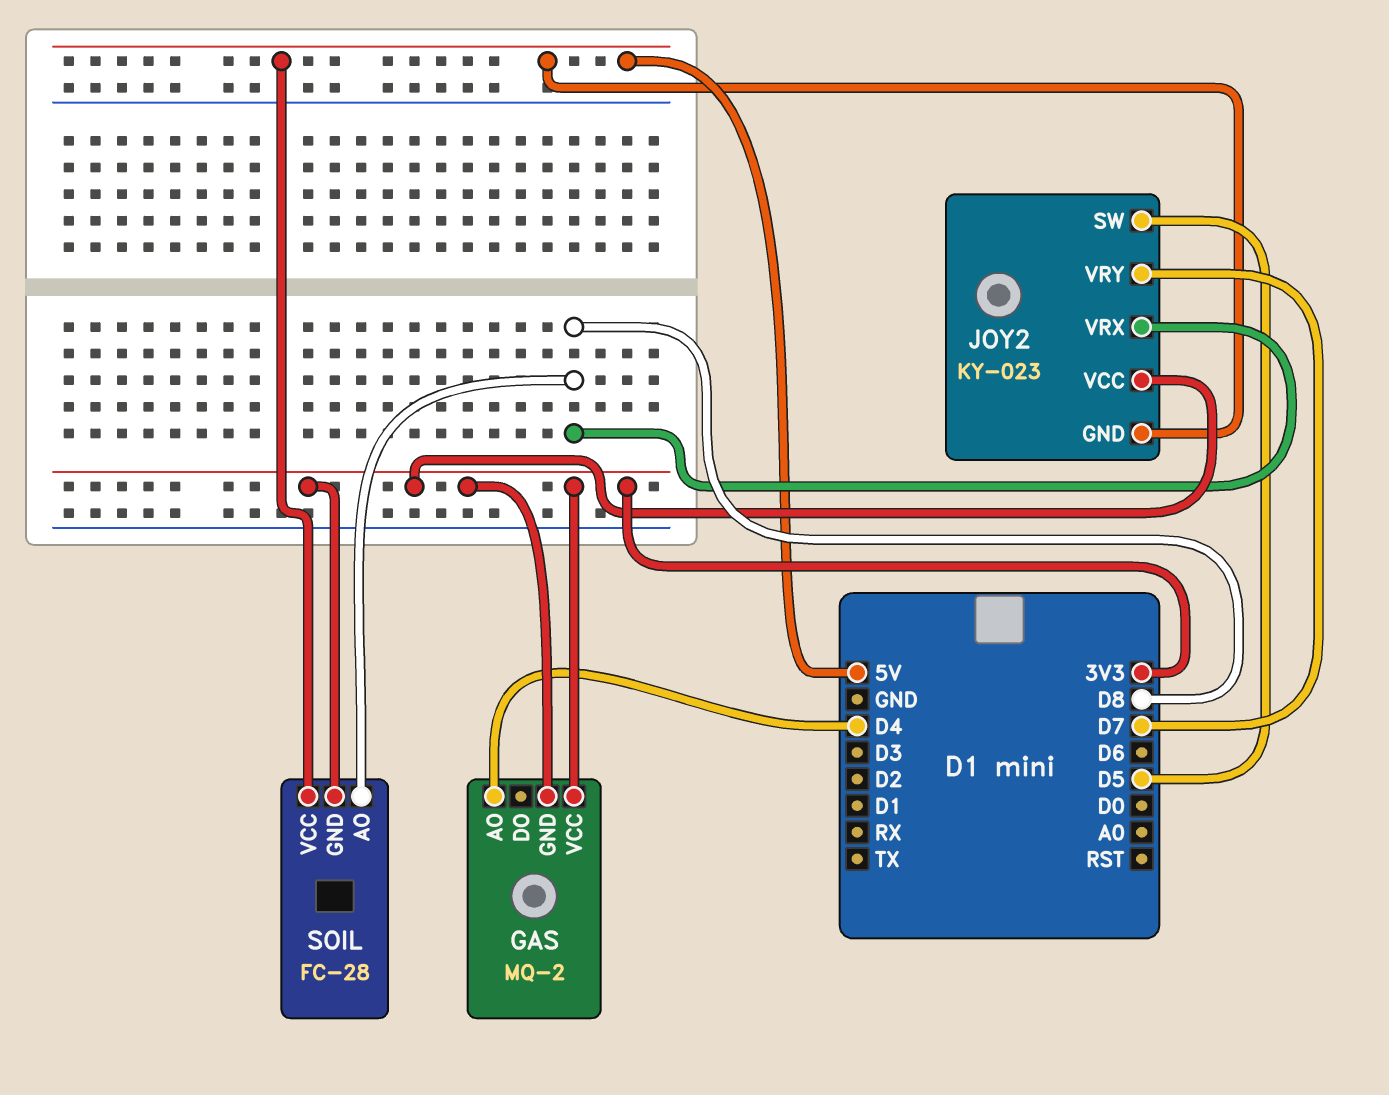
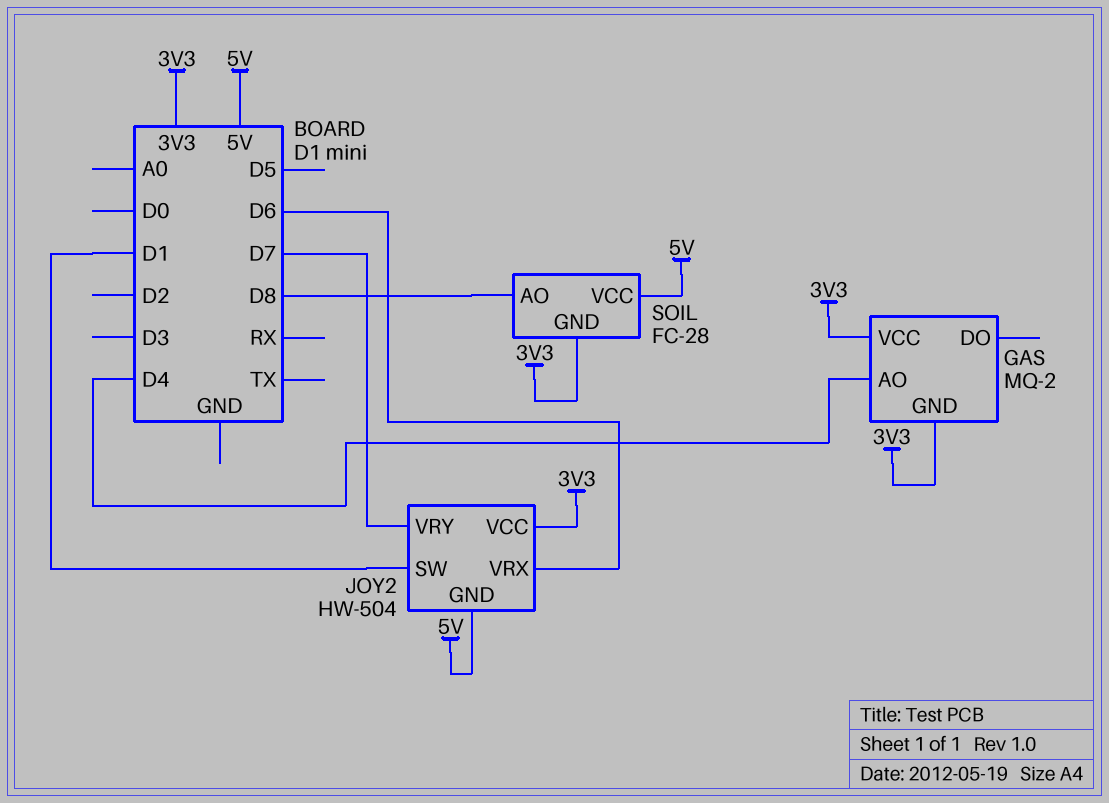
JOY2: KY-023 -> HW-504
JOY2 pin SW: D5 -> D1
JOY2 pin VRX: D8 -> D6

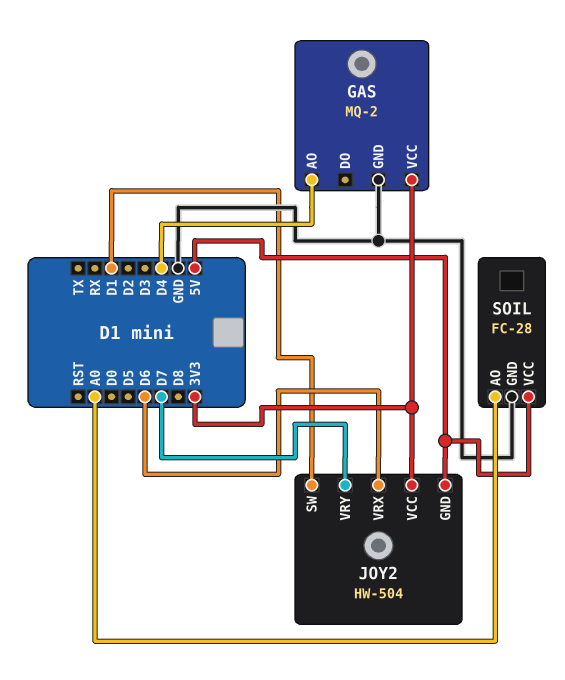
GAS pin GND: 3V3 -> GND
SOIL pin AO: D8 -> A0
SOIL pin GND: 3V3 -> GND

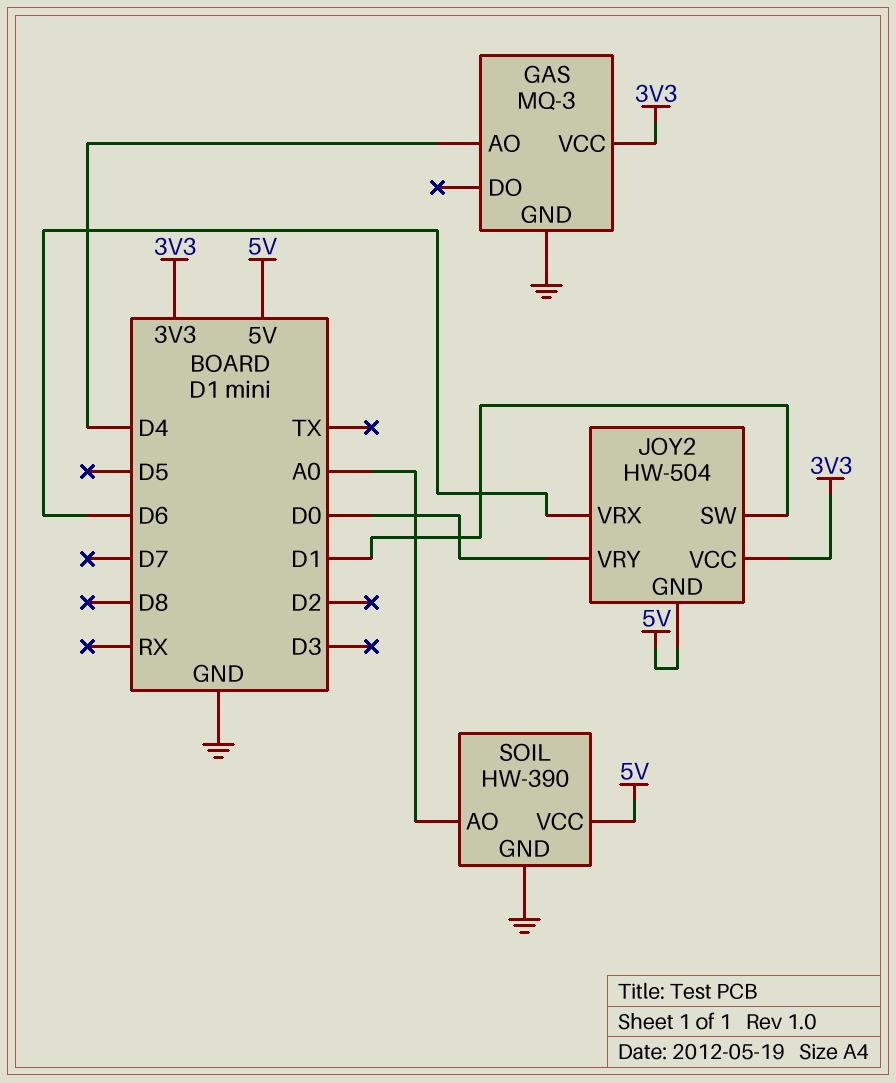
GAS: MQ-2 -> MQ-3
JOY2 pin VRY: D7 -> D0
SOIL: FC-28 -> HW-390

